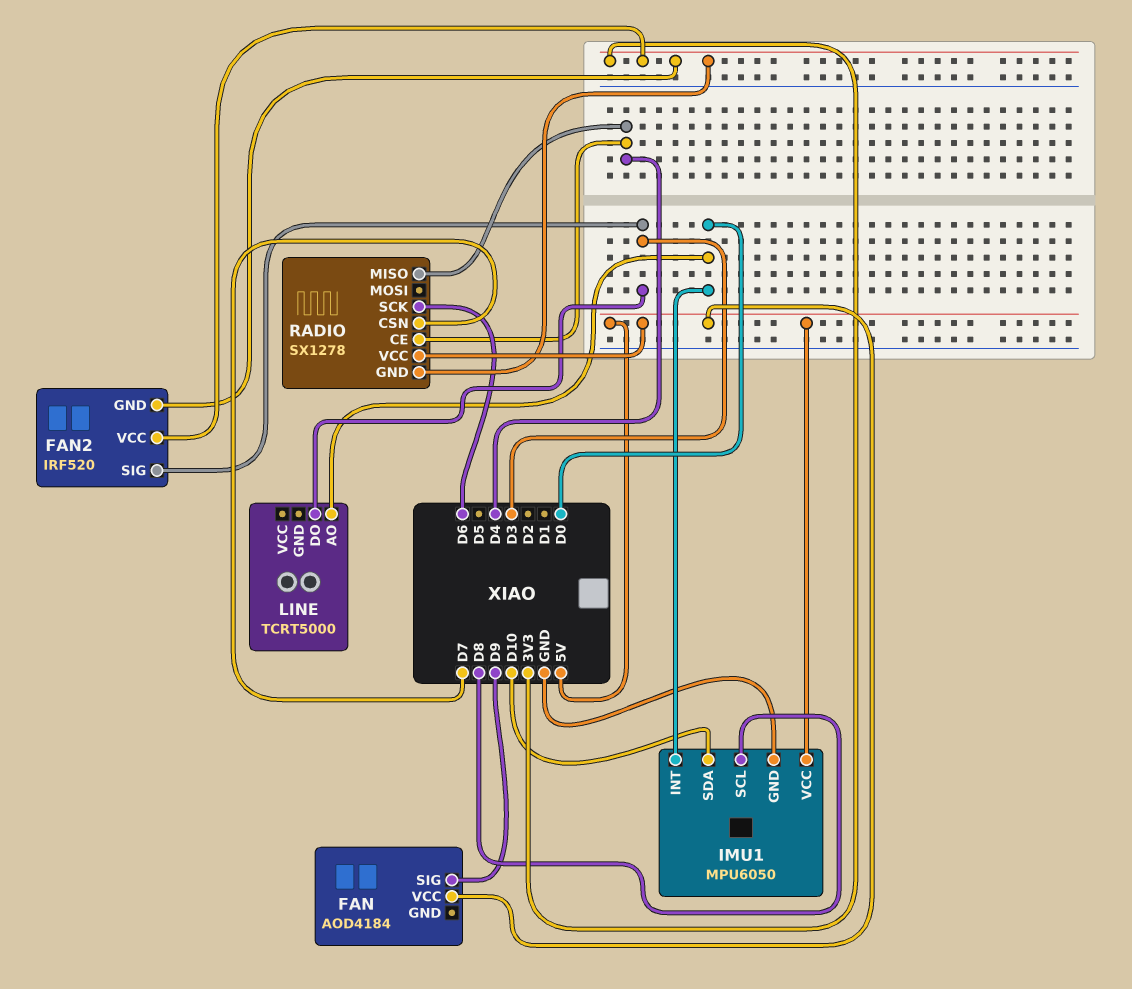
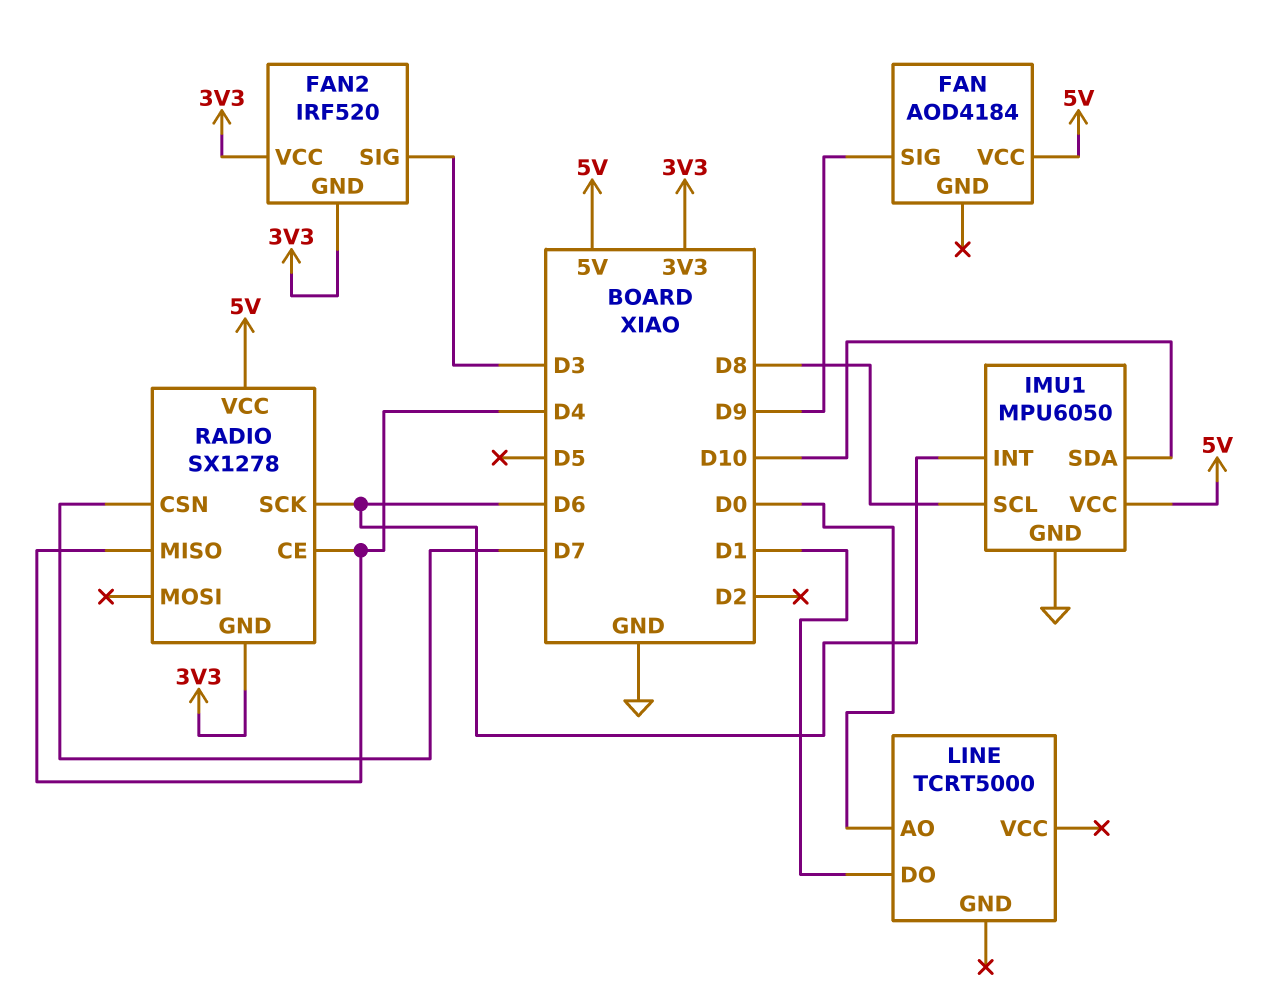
IMU1 pin INT: D0 -> D6
LINE pin DO: D3 -> D1

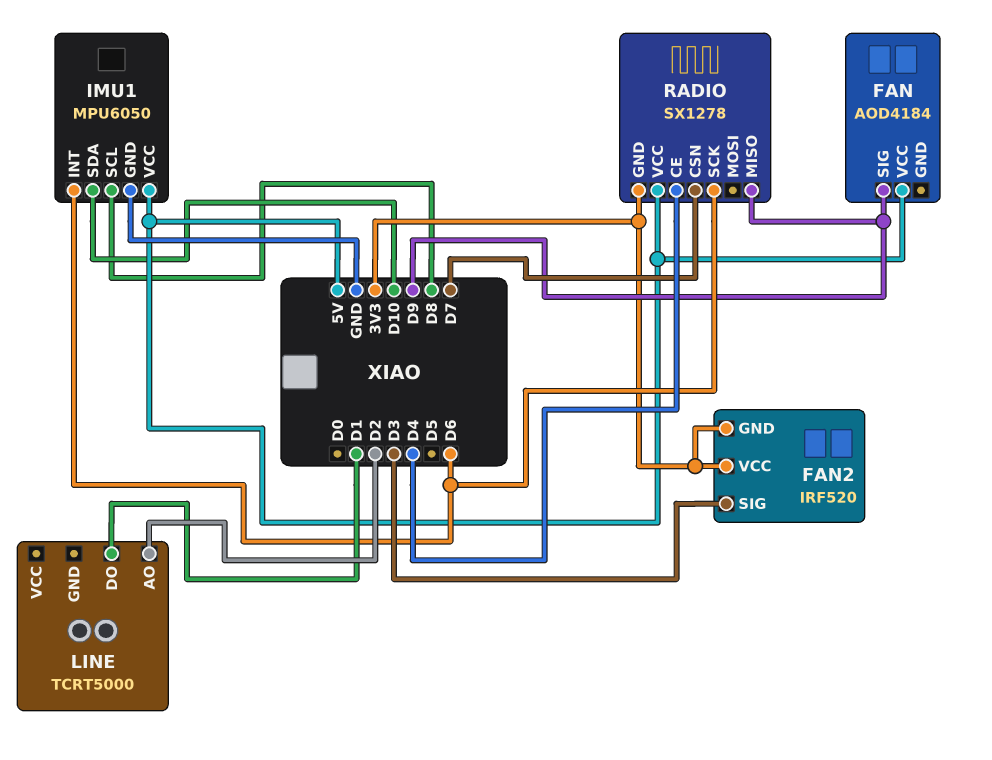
LINE pin AO: D0 -> D2
RADIO pin MISO: D4 -> D9

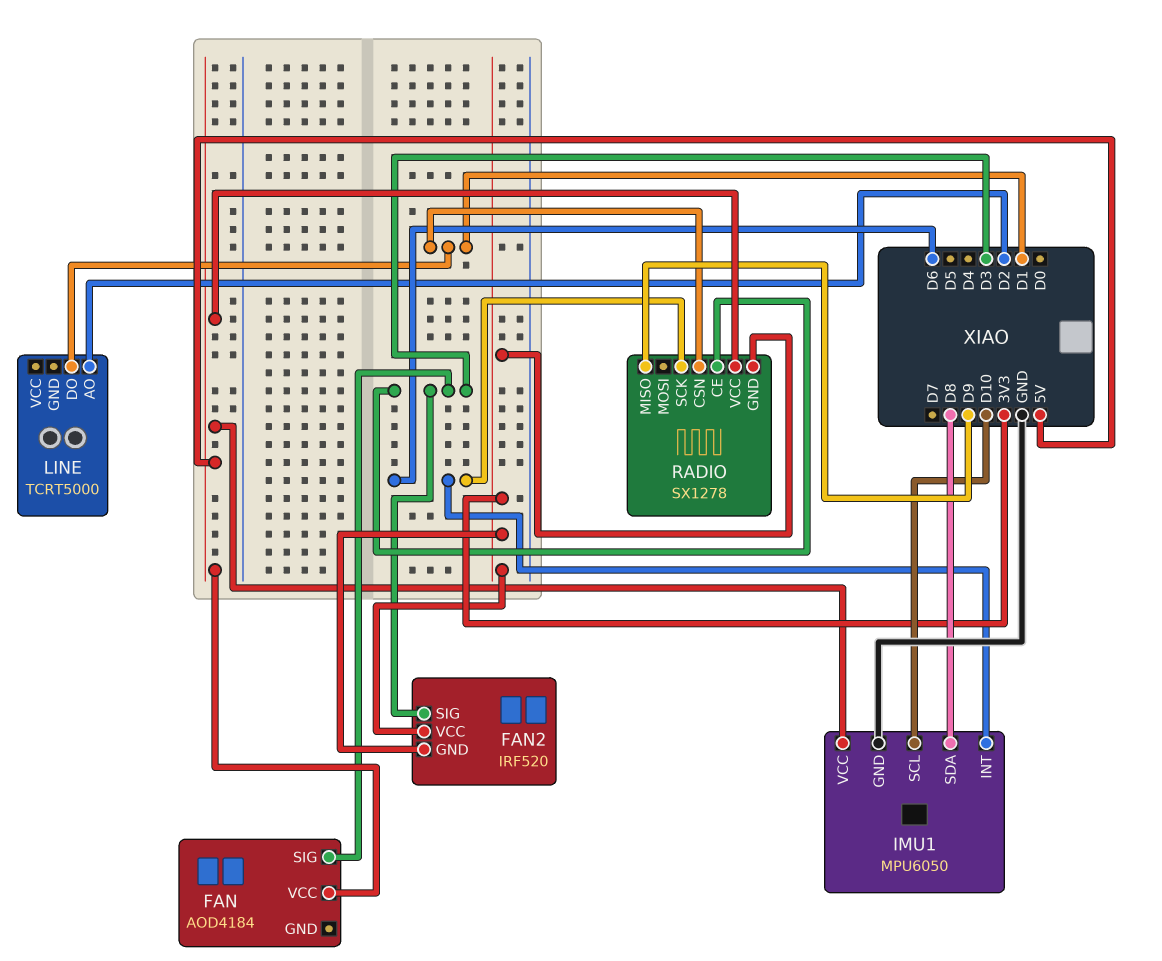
FAN pin SIG: D9 -> D3
IMU1 pin SCL: D8 -> D10
IMU1 pin SDA: D10 -> D8
RADIO pin CE: D4 -> D3
RADIO pin CSN: D7 -> D1

